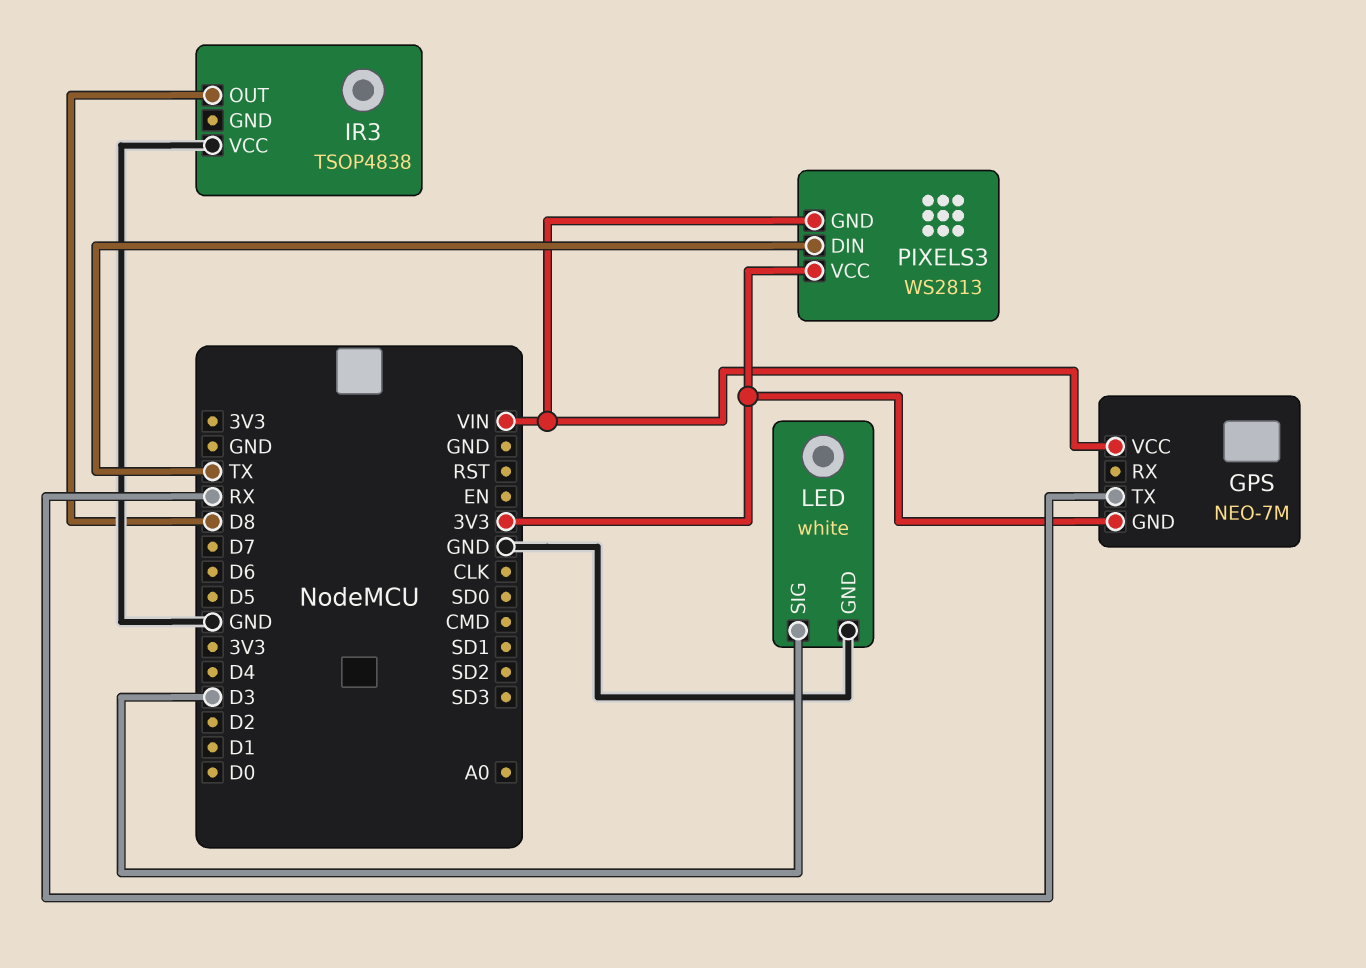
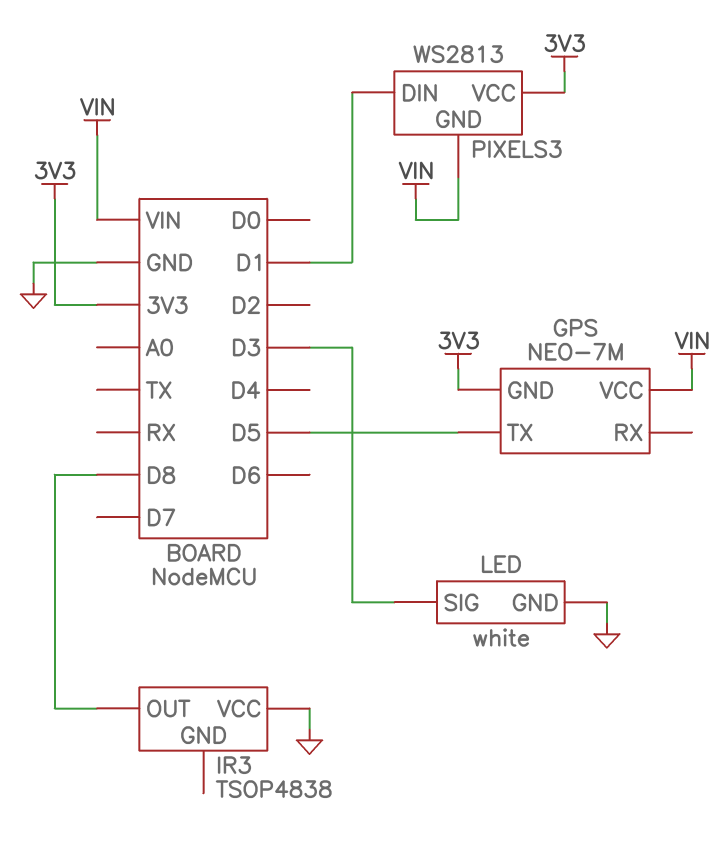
GPS pin TX: RX -> D5
PIXELS3 pin DIN: TX -> D1

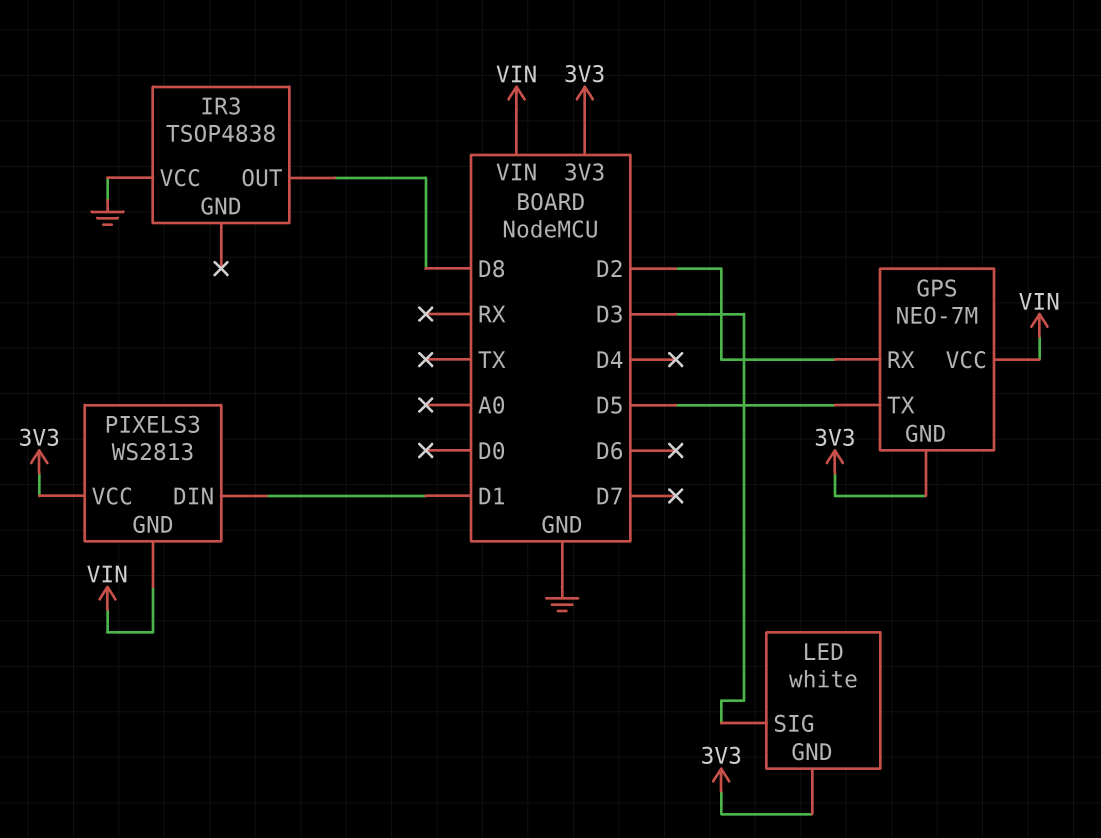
GPS pin RX: none -> D2
LED pin GND: GND -> 3V3

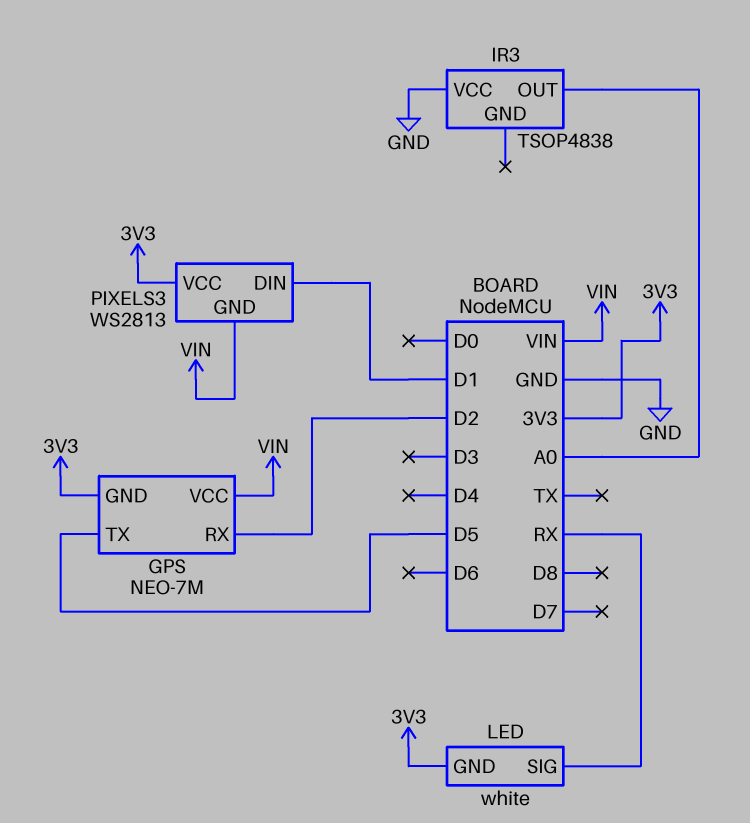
IR3 pin OUT: D8 -> A0
LED pin SIG: D3 -> RX

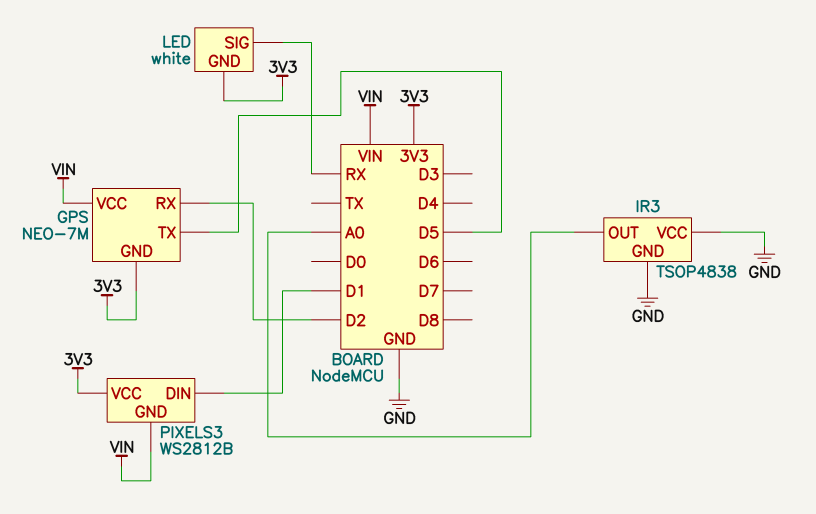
IR3 pin GND: none -> GND
PIXELS3: WS2813 -> WS2812B

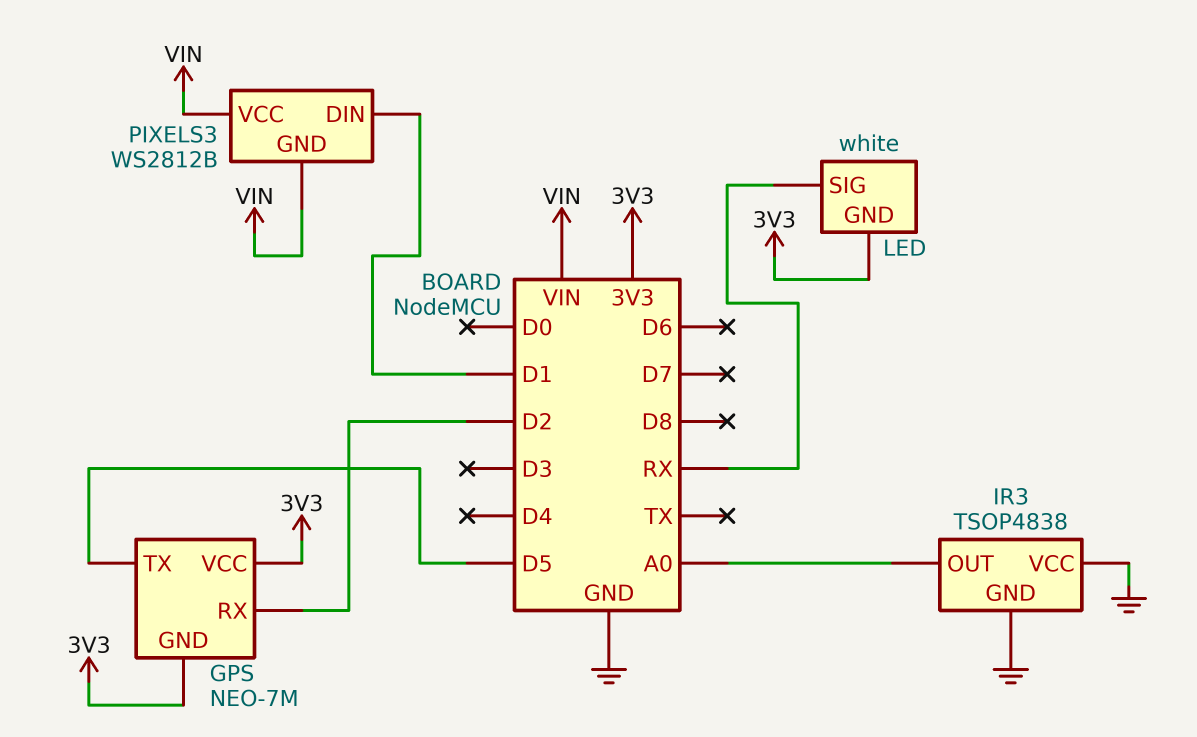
GPS pin VCC: VIN -> 3V3
PIXELS3 pin VCC: 3V3 -> VIN

